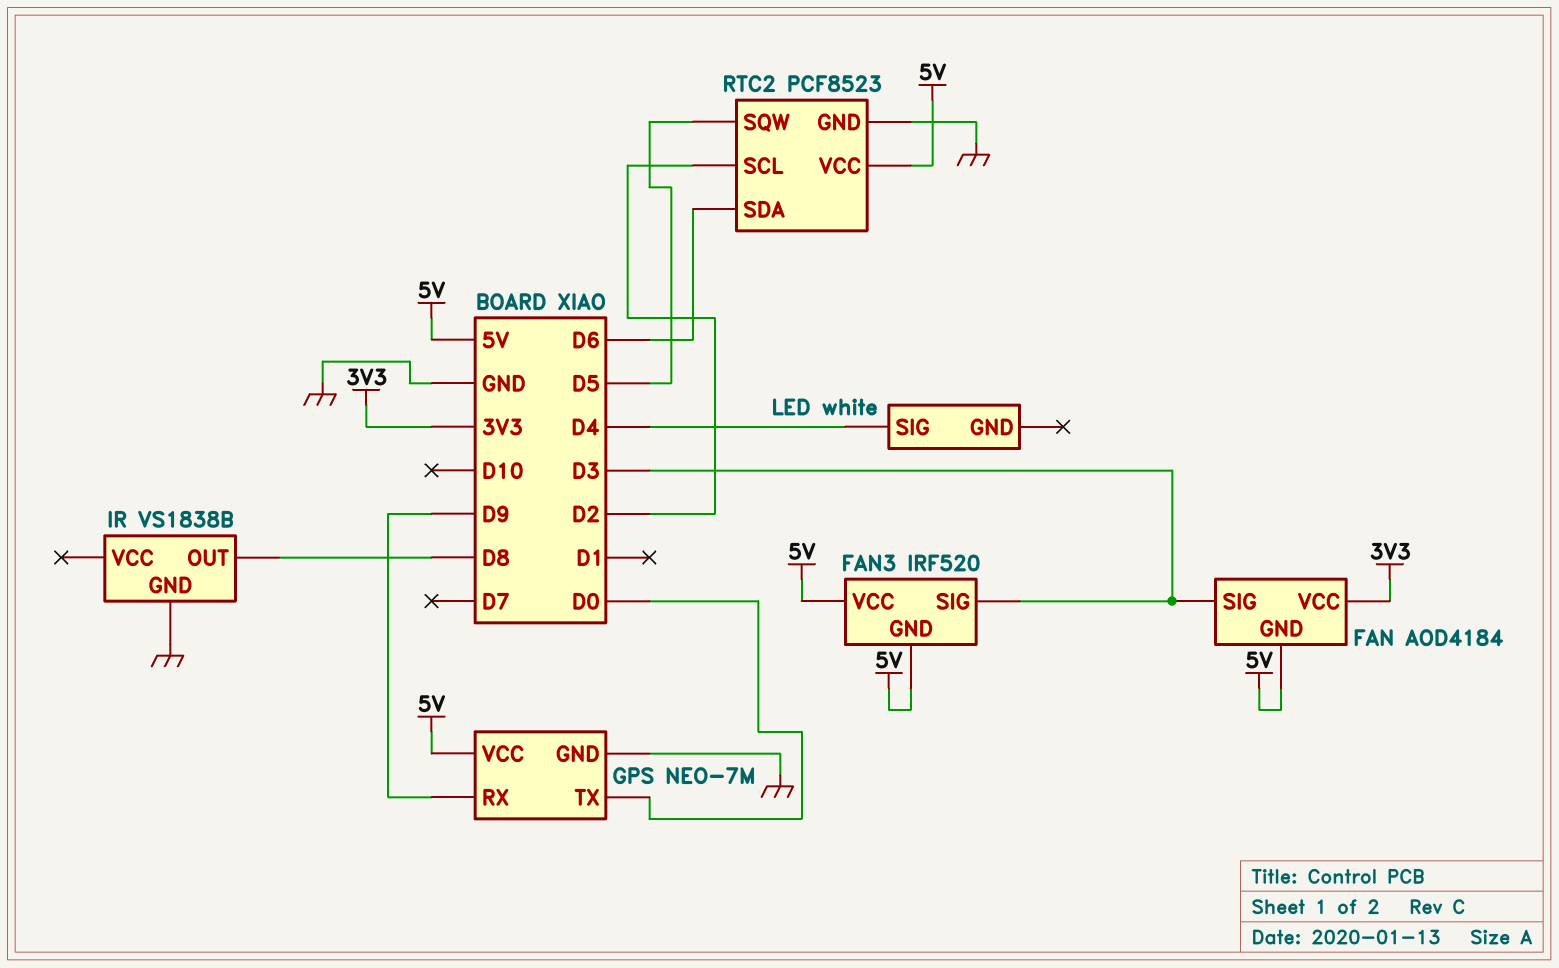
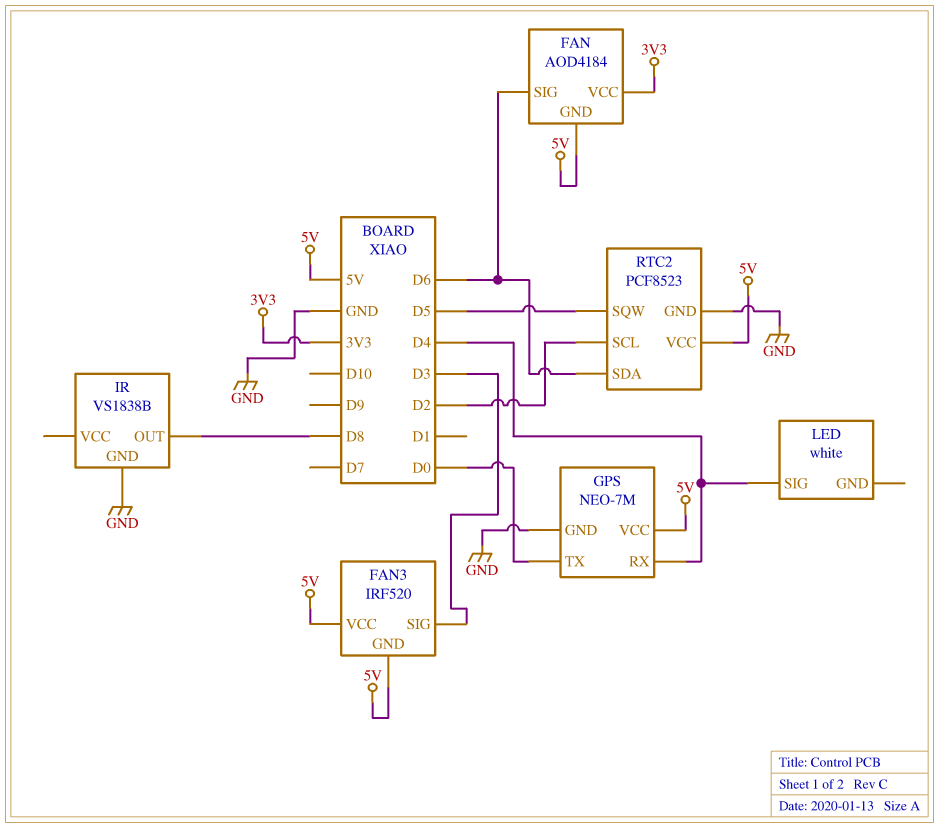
FAN pin SIG: D3 -> D6
GPS pin RX: D9 -> D4

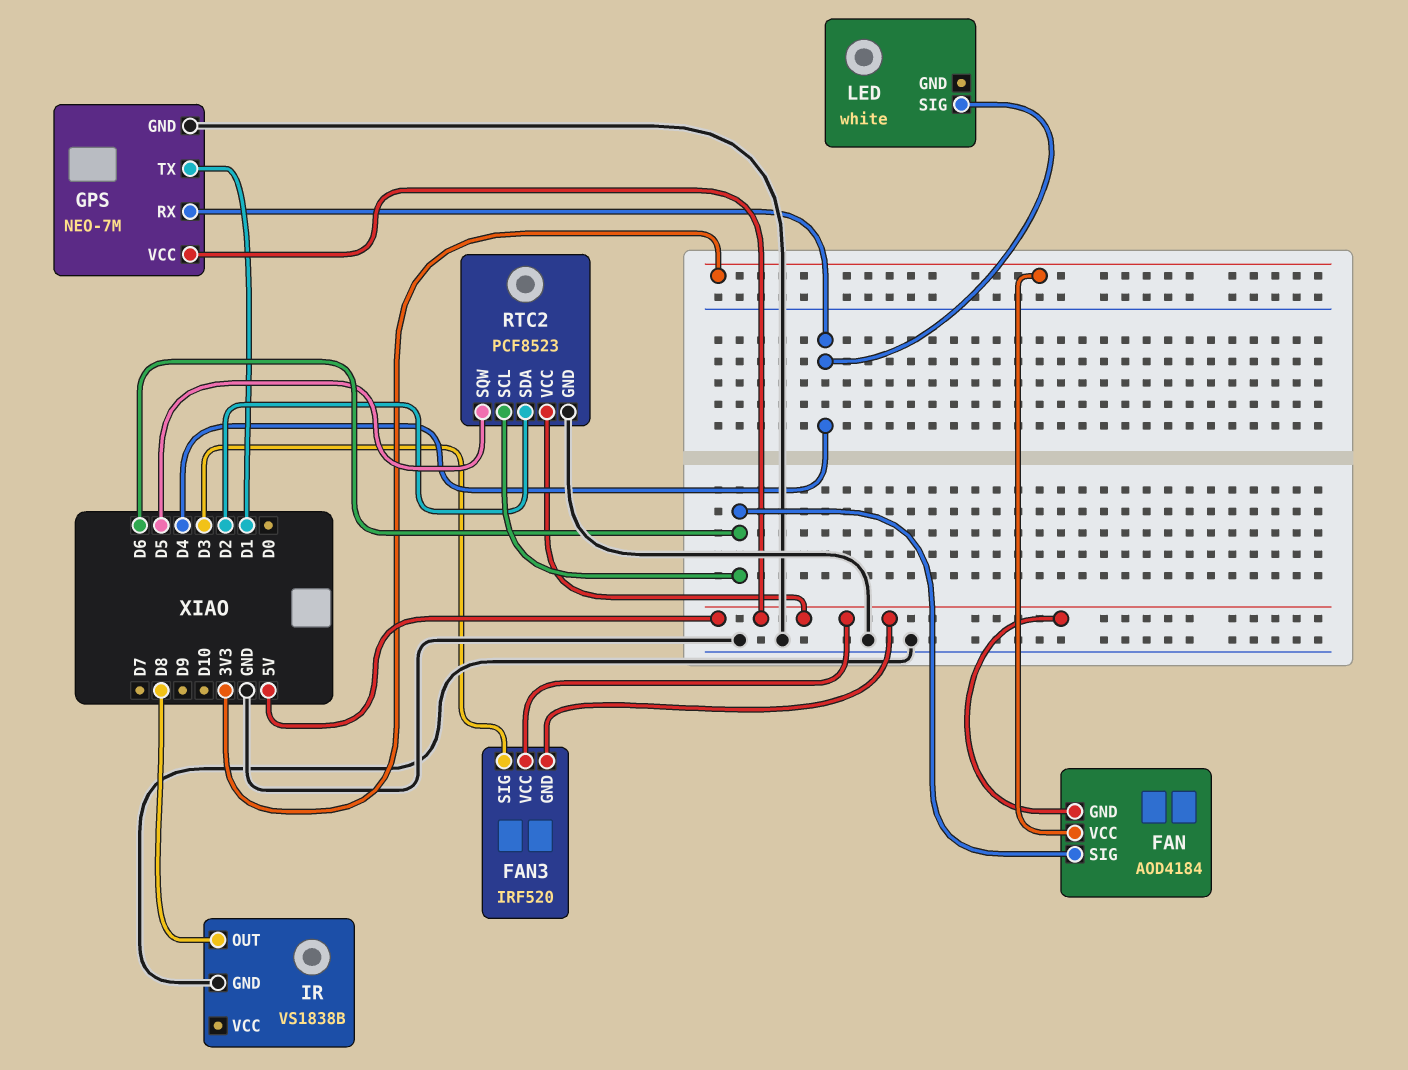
GPS pin TX: D0 -> D1
RTC2 pin SCL: D2 -> D6
RTC2 pin SDA: D6 -> D2

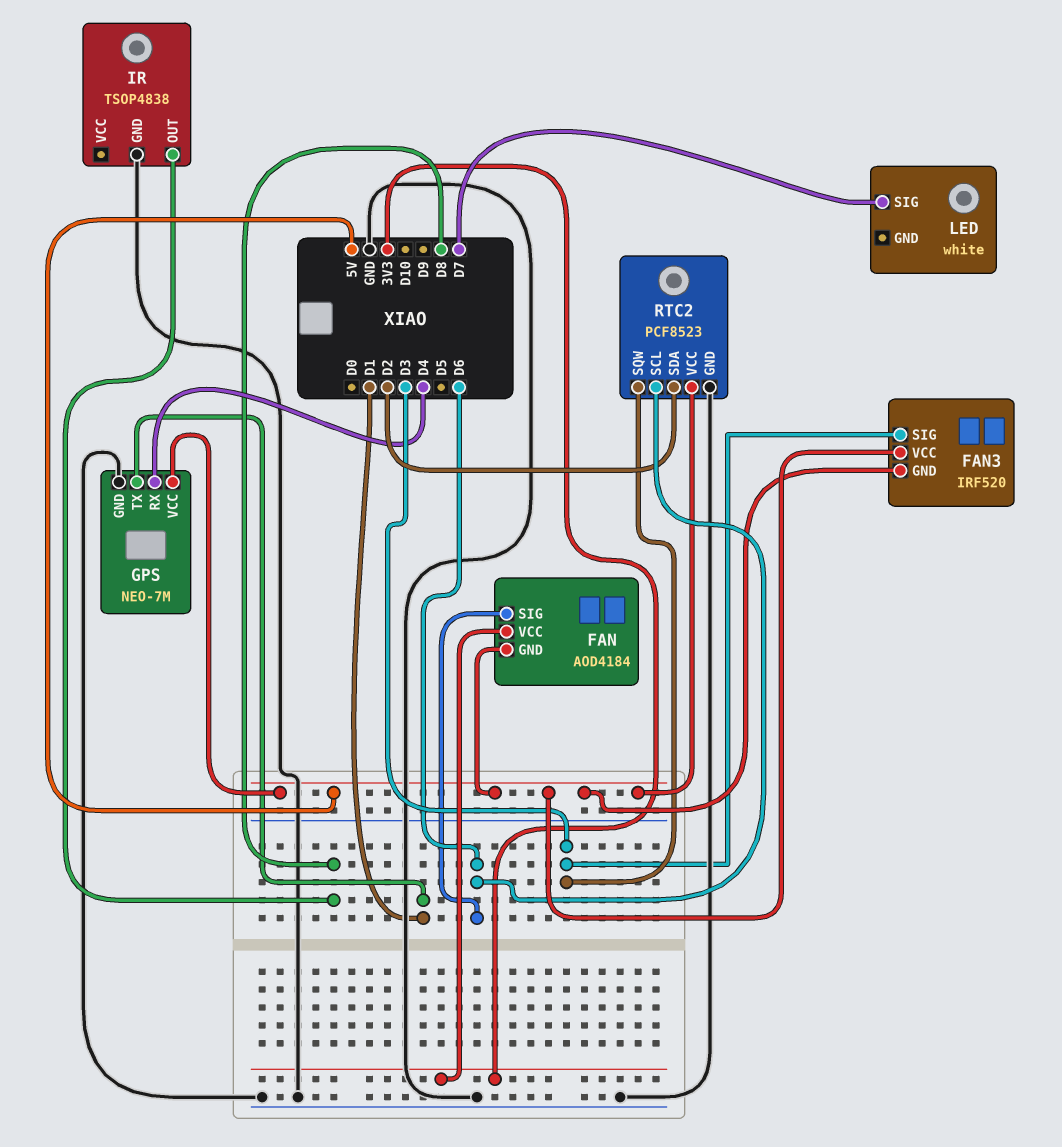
IR: VS1838B -> TSOP4838
LED pin SIG: D4 -> D7
RTC2 pin SQW: D5 -> D3

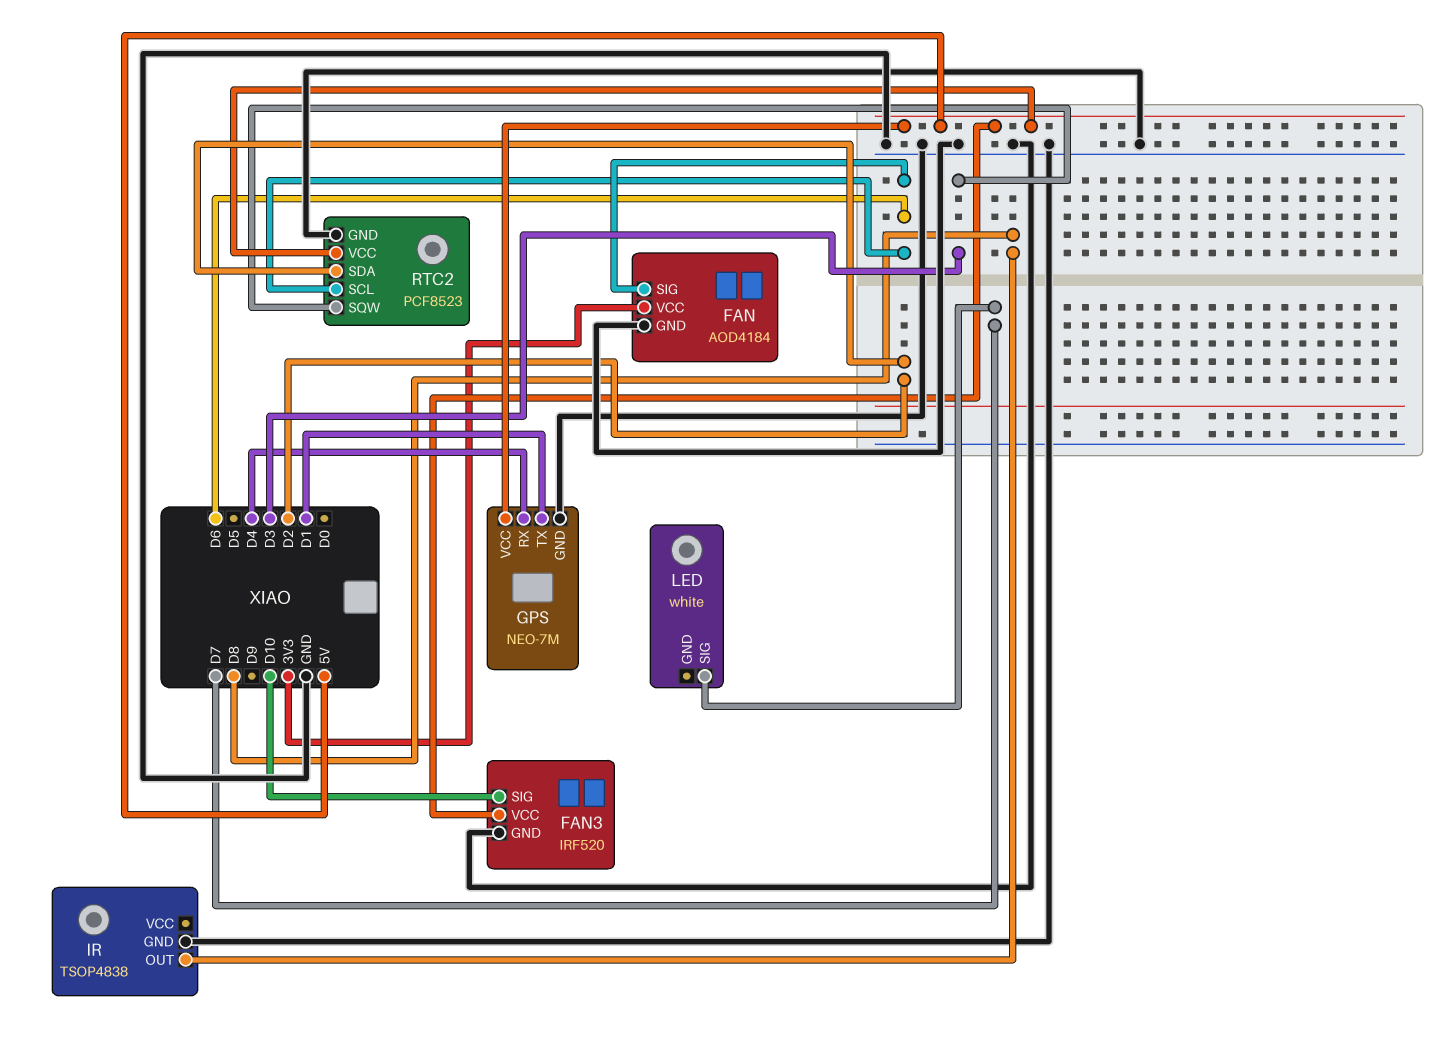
FAN pin GND: 5V -> GND
FAN3 pin GND: 5V -> GND
FAN3 pin SIG: D3 -> D10

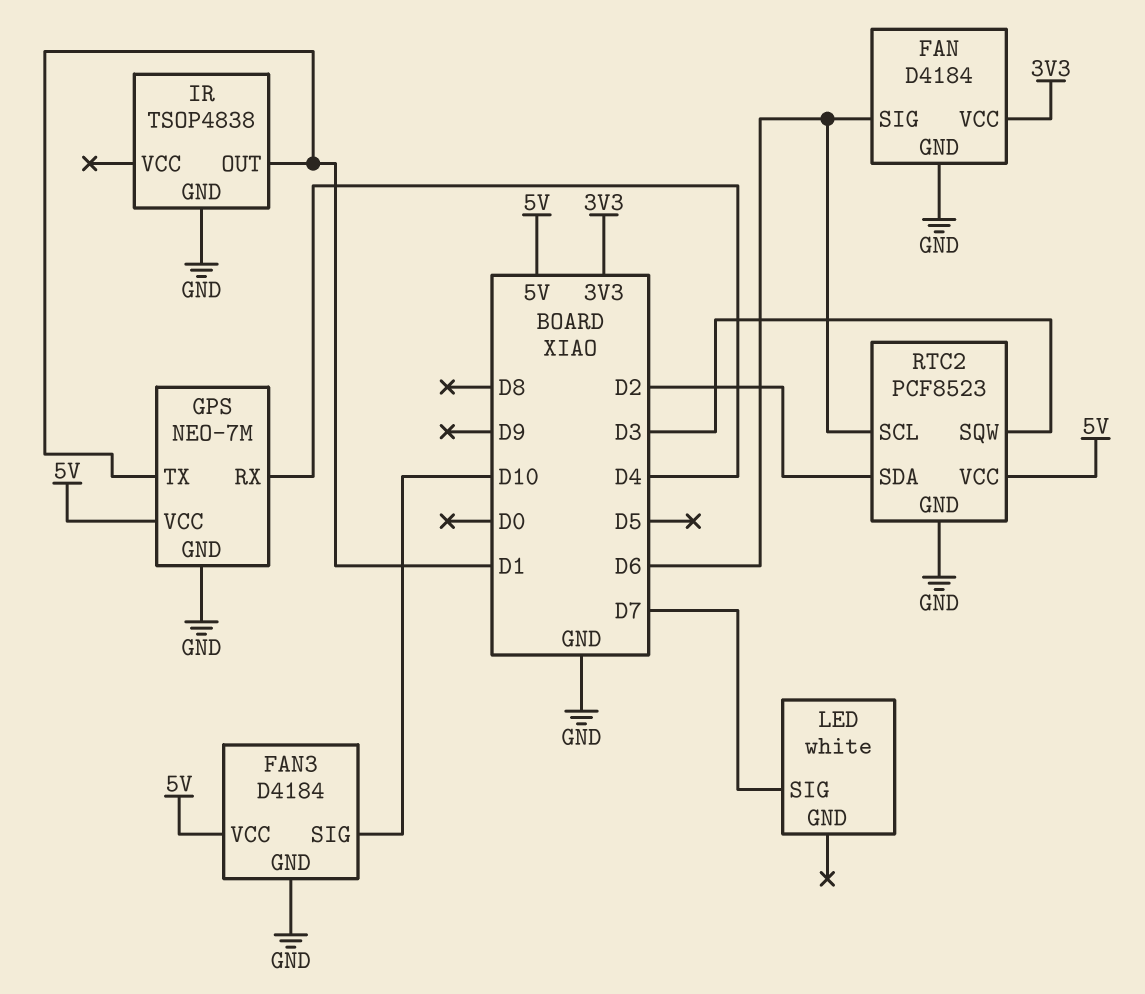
FAN: AOD4184 -> D4184
FAN3: IRF520 -> D4184
IR pin OUT: D8 -> D1

